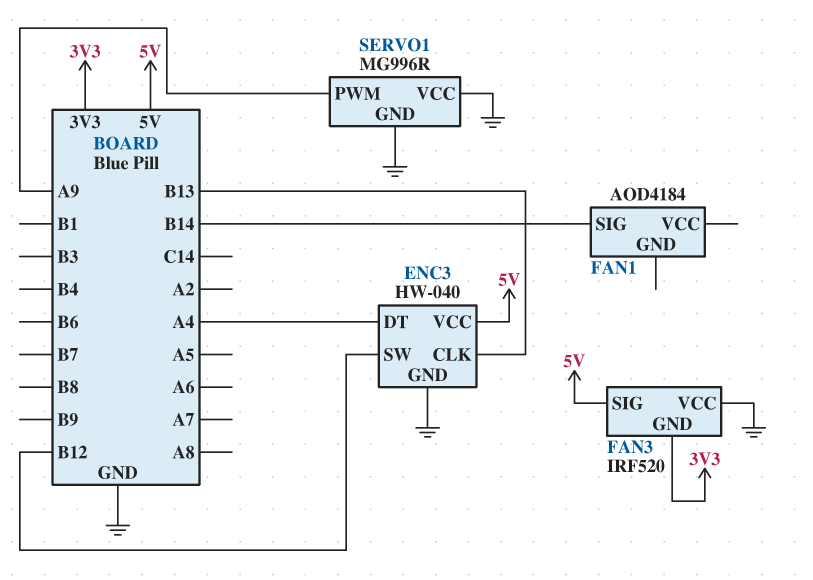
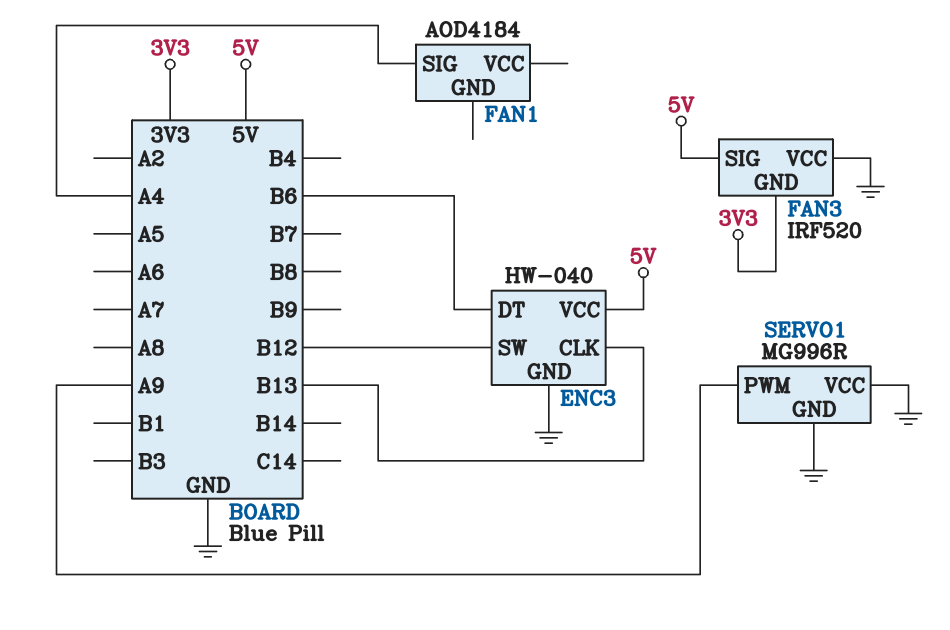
ENC3 pin DT: A4 -> B6
FAN1 pin SIG: B14 -> A4

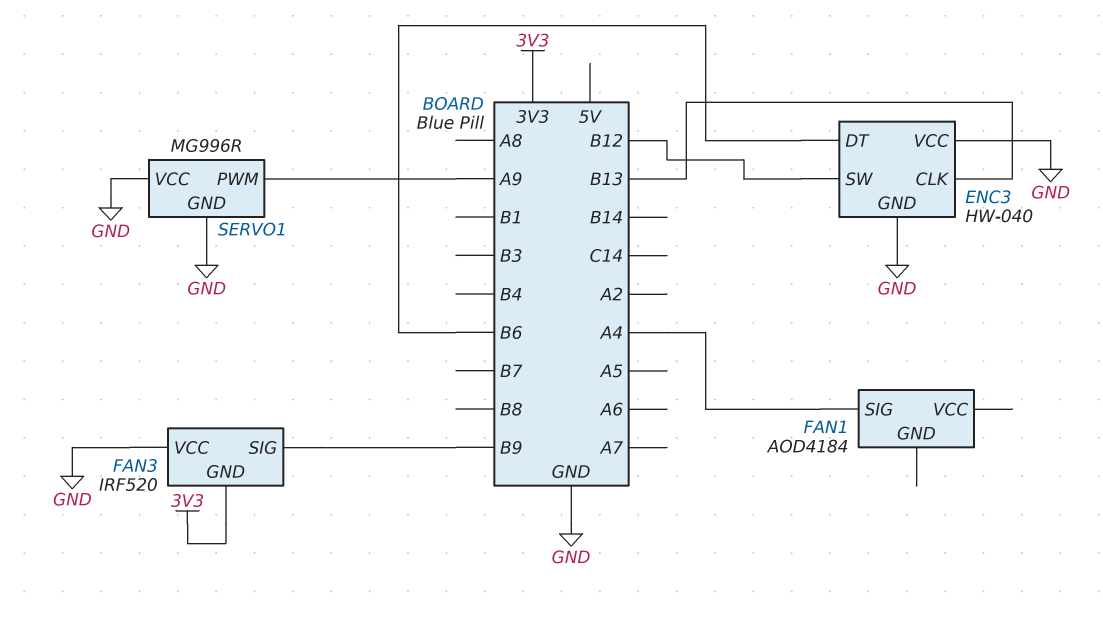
ENC3 pin VCC: 5V -> GND
FAN3 pin SIG: 5V -> B9

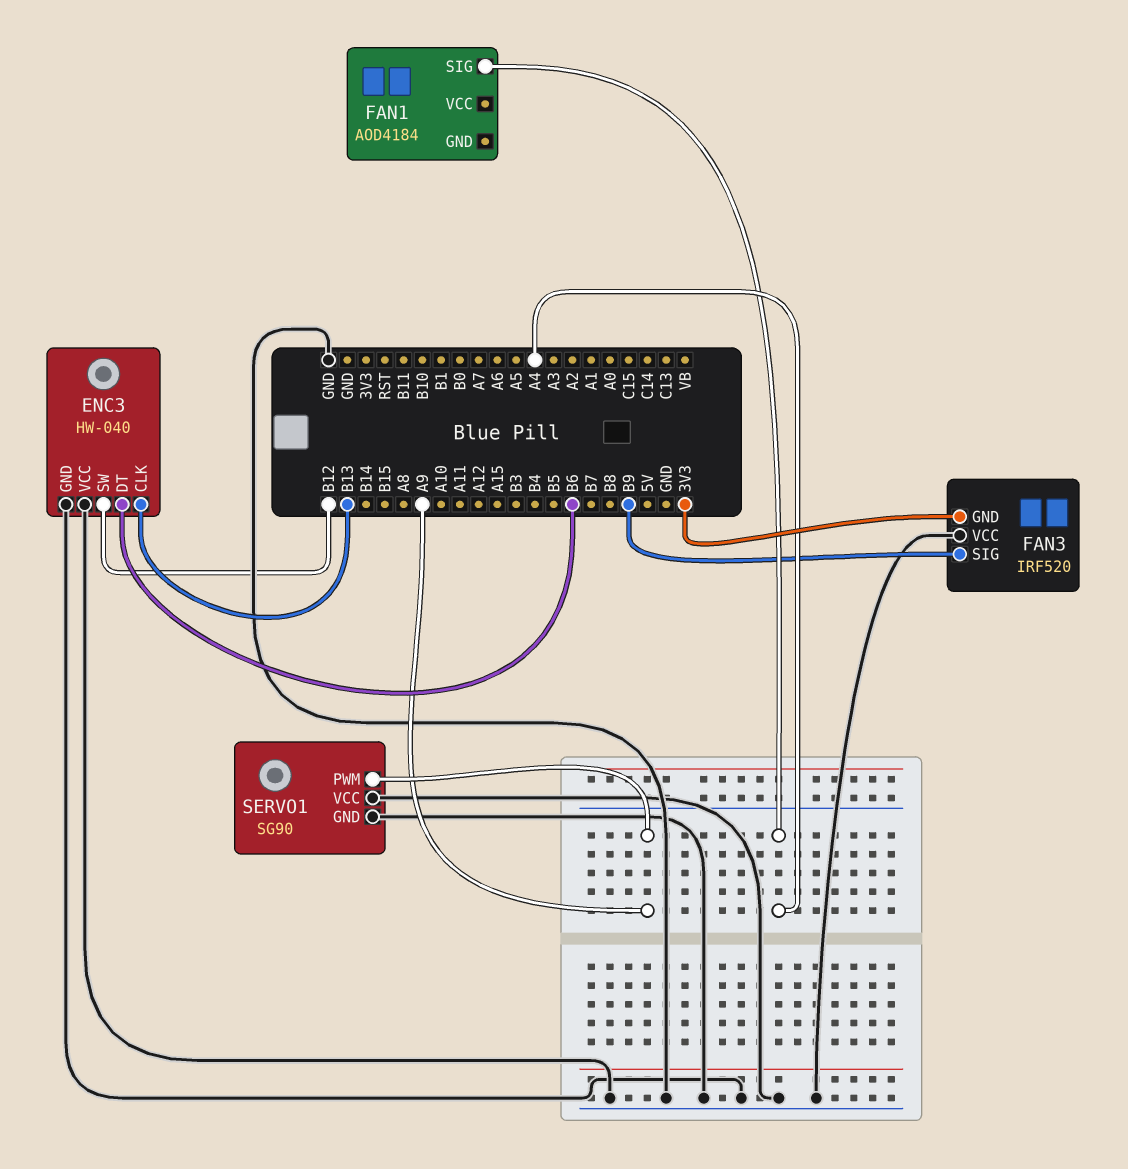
SERVO1: MG996R -> SG90

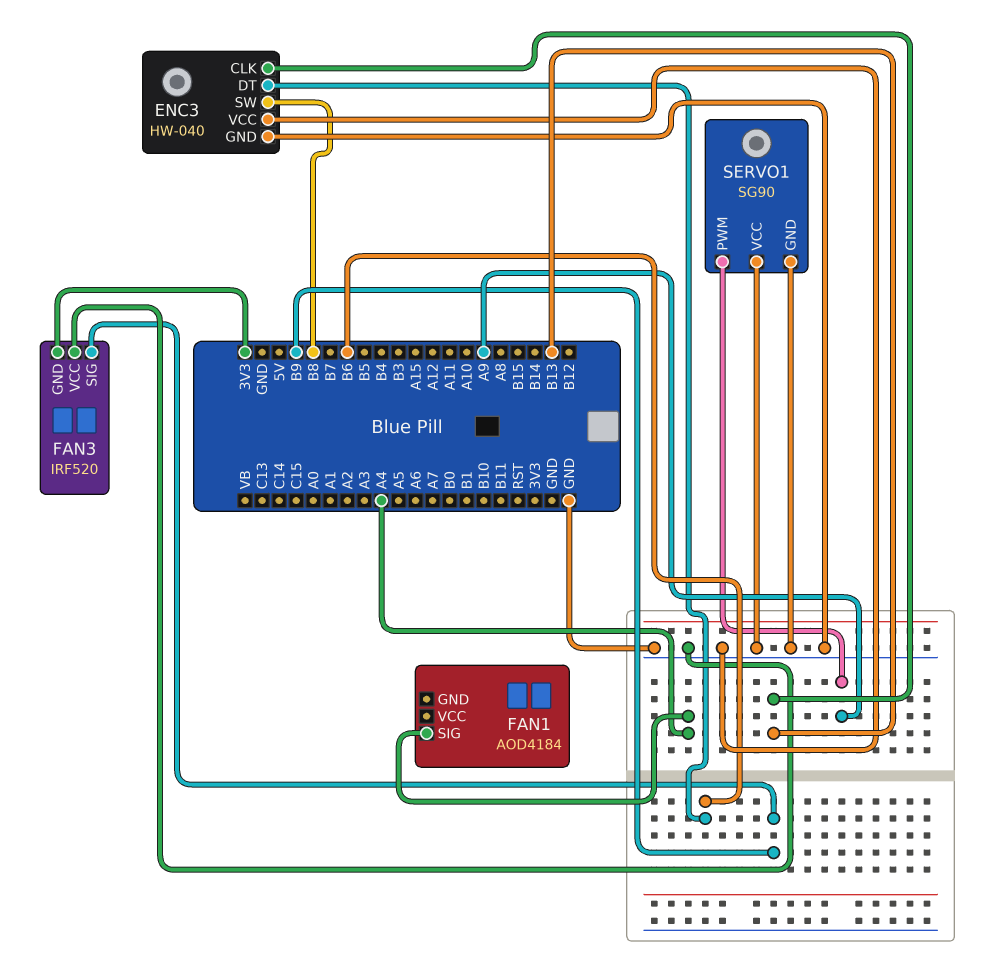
ENC3 pin SW: B12 -> B8

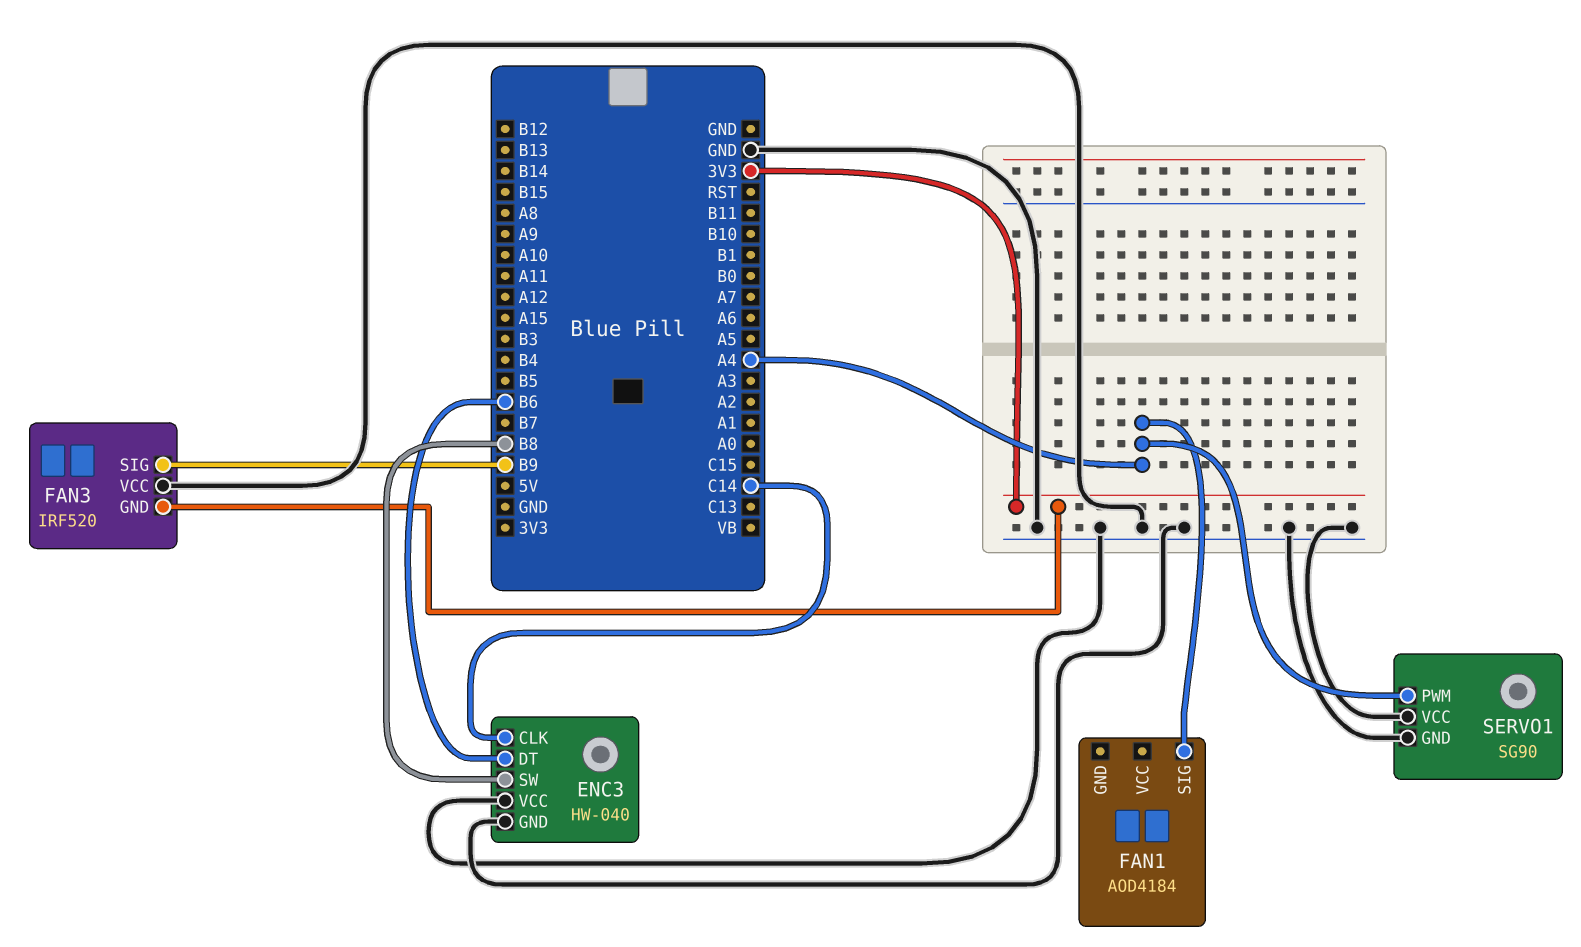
ENC3 pin CLK: B13 -> C14
SERVO1 pin PWM: A9 -> A4

